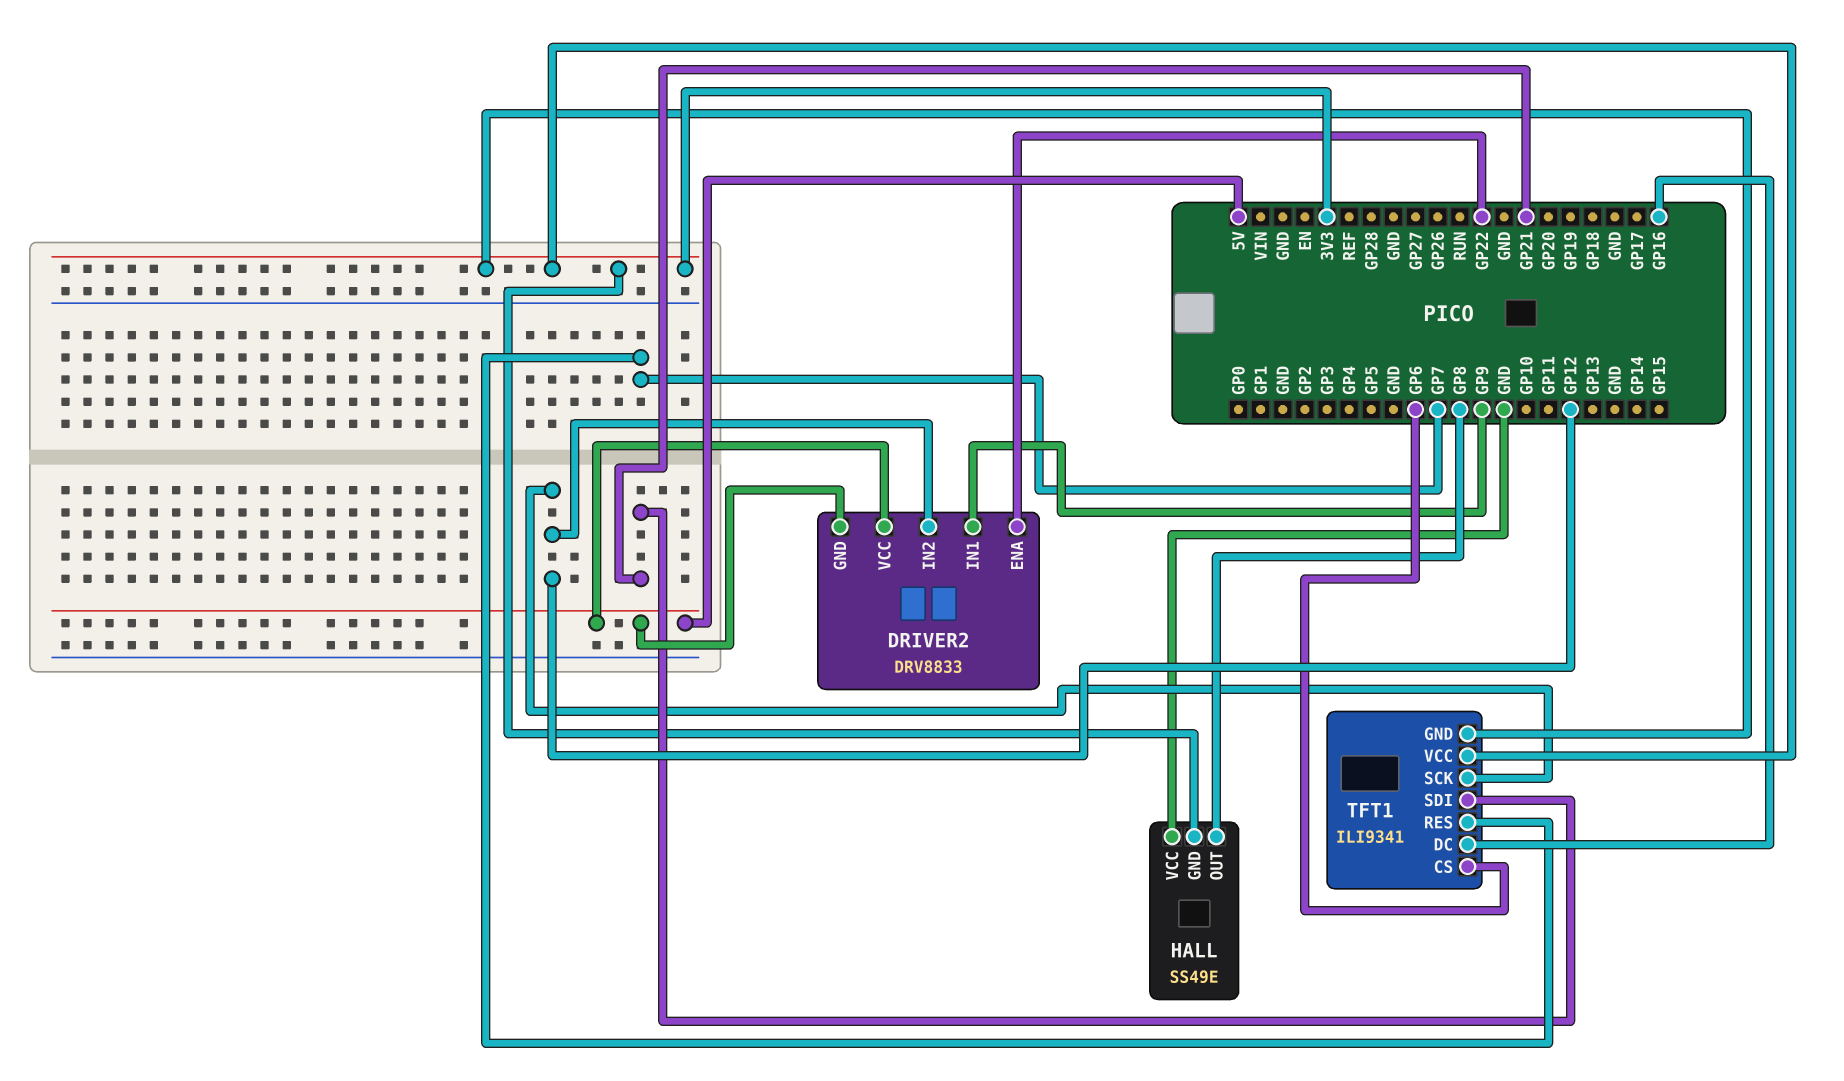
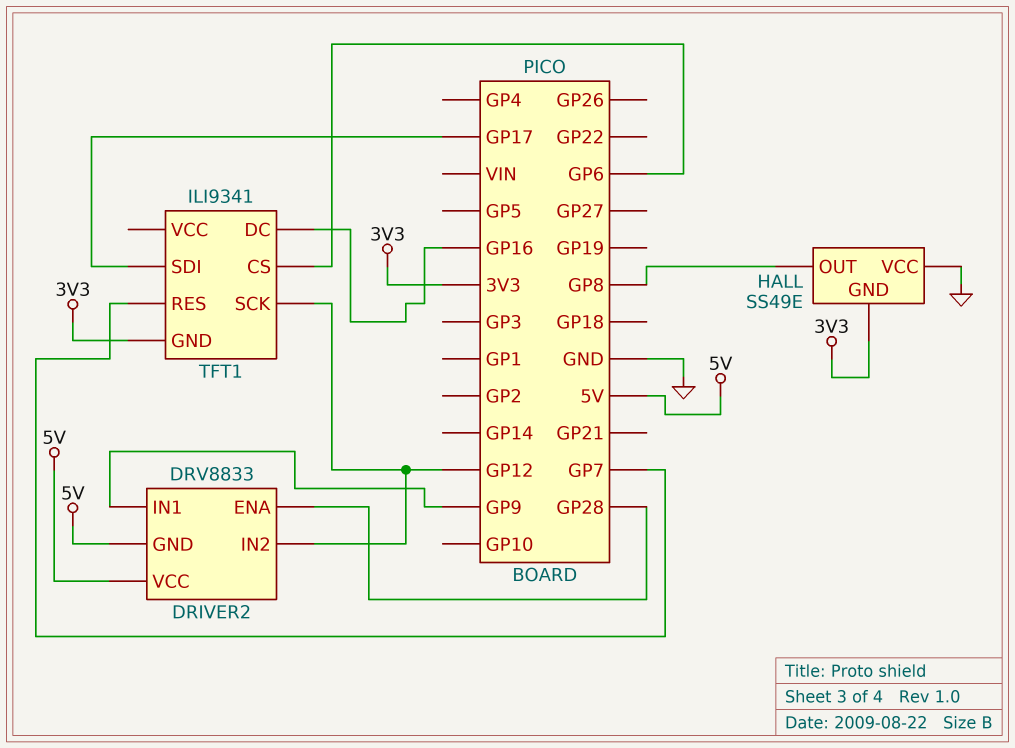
DRIVER2 pin ENA: GP22 -> GP28
TFT1 pin SDI: GP21 -> GP17
TFT1 pin VCC: 3V3 -> none

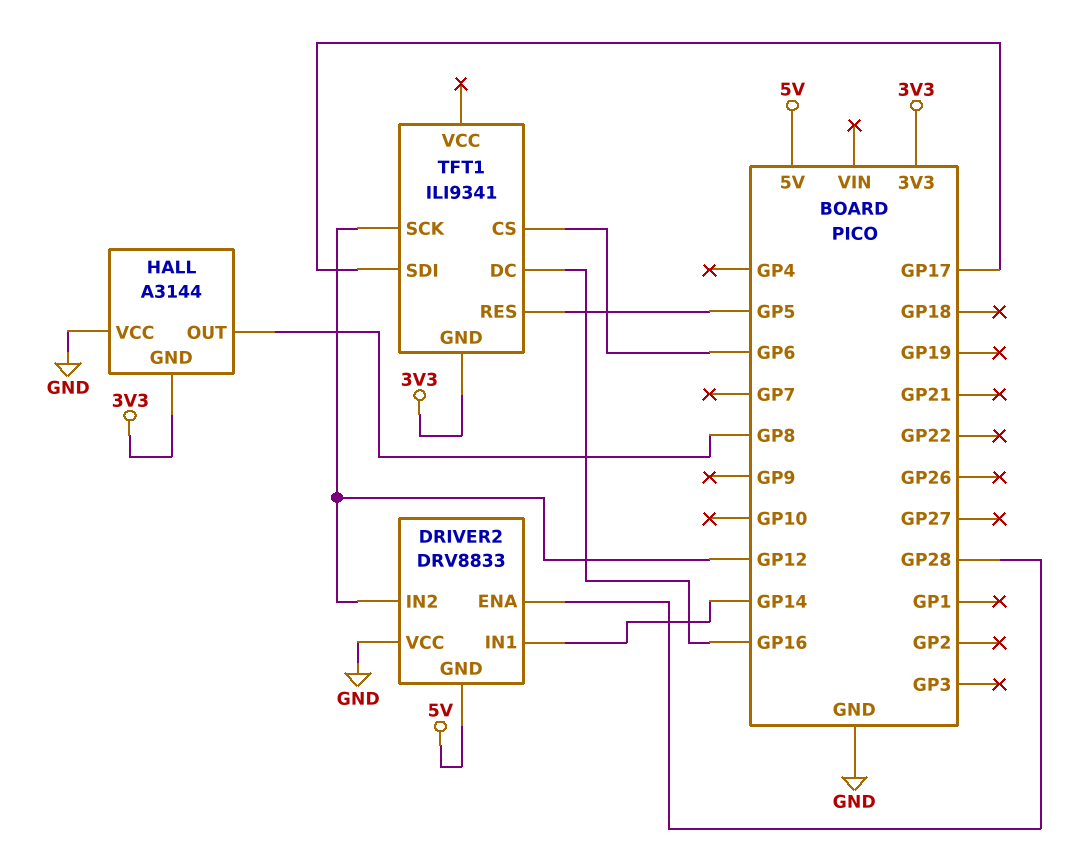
DRIVER2 pin IN1: GP9 -> GP14
DRIVER2 pin VCC: 5V -> GND
HALL: SS49E -> A3144
TFT1 pin RES: GP7 -> GP5

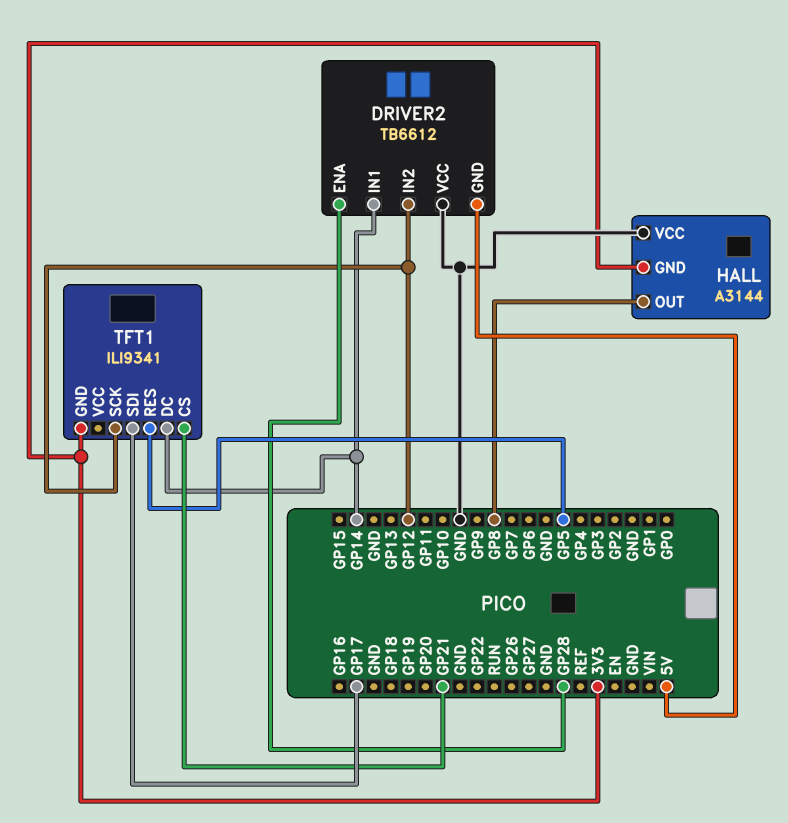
DRIVER2: DRV8833 -> TB6612
TFT1 pin CS: GP6 -> GP21
TFT1 pin DC: GP16 -> GP14

